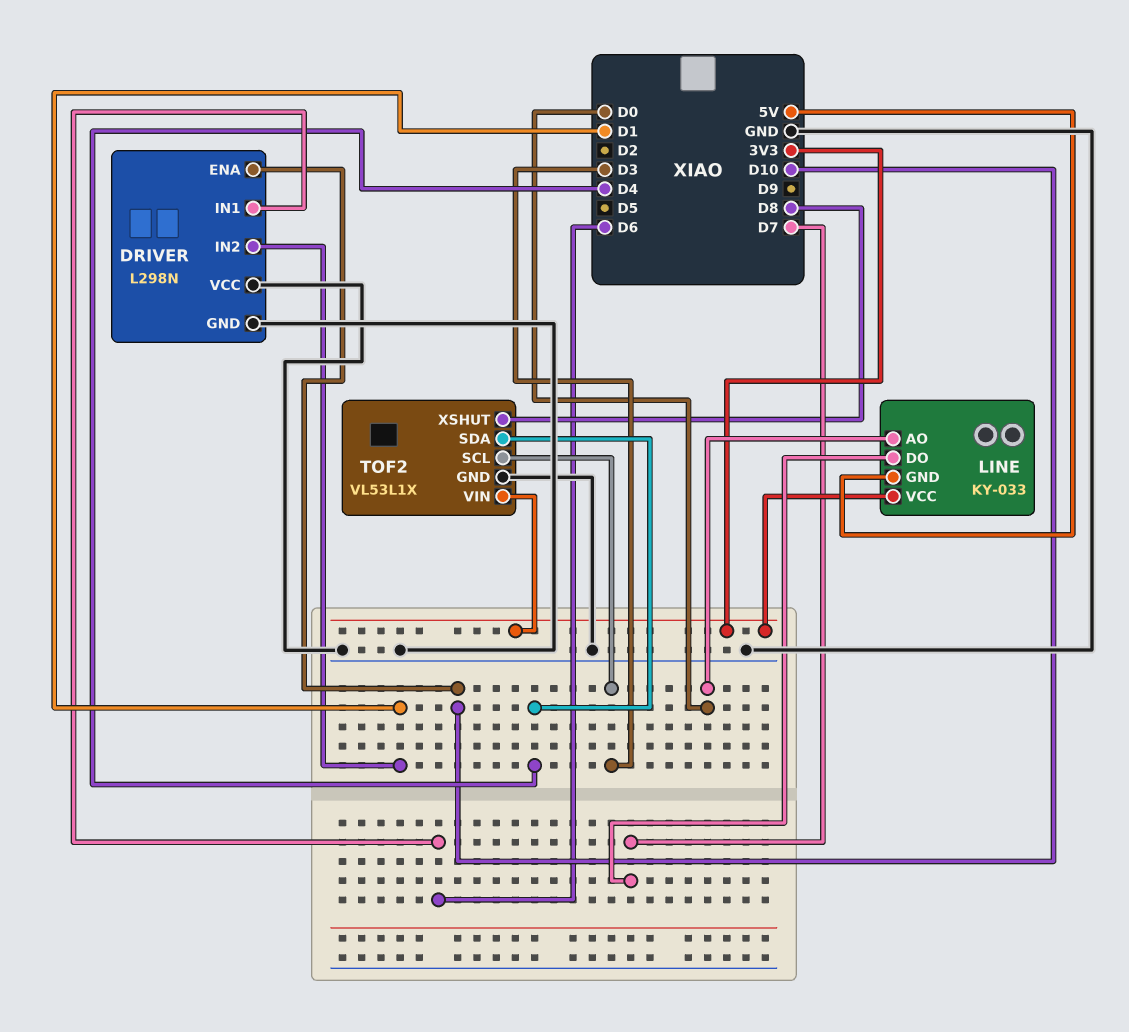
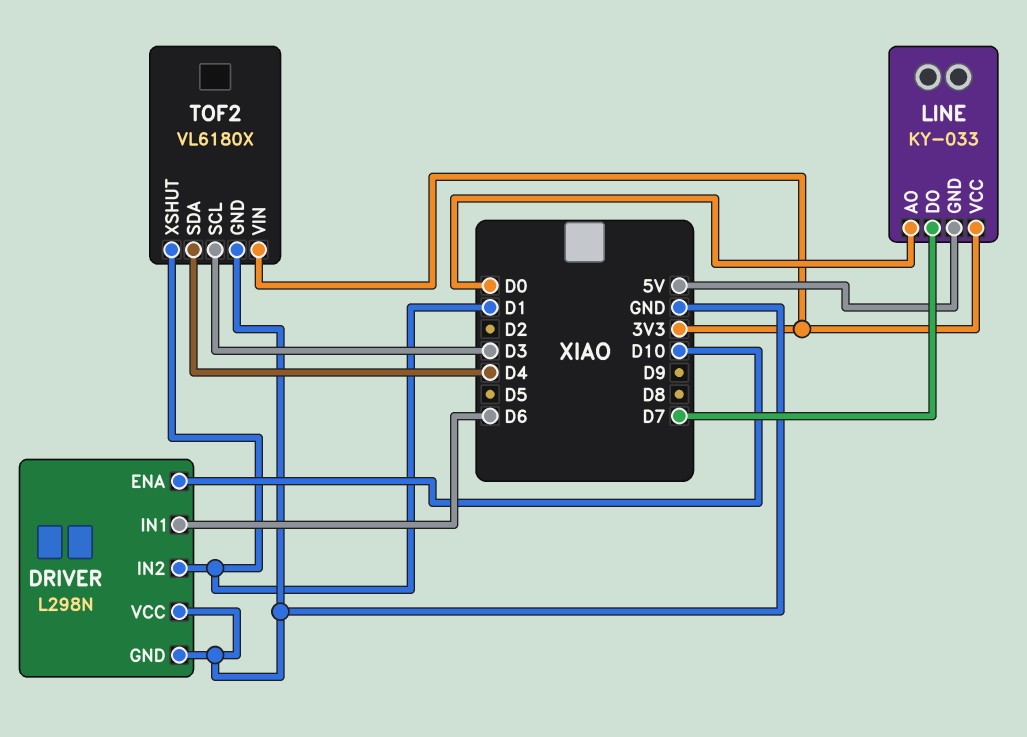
TOF2: VL53L1X -> VL6180X
TOF2 pin XSHUT: D8 -> D1

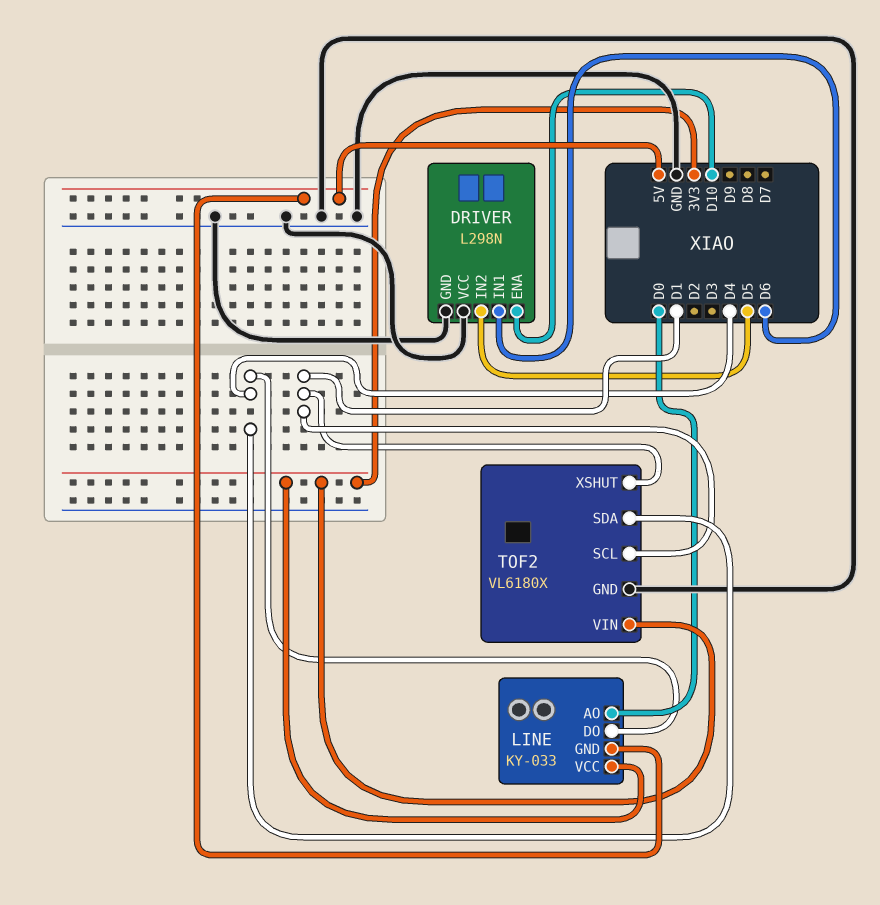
DRIVER pin IN2: D1 -> D5
LINE pin DO: D7 -> D4
TOF2 pin SCL: D3 -> D1

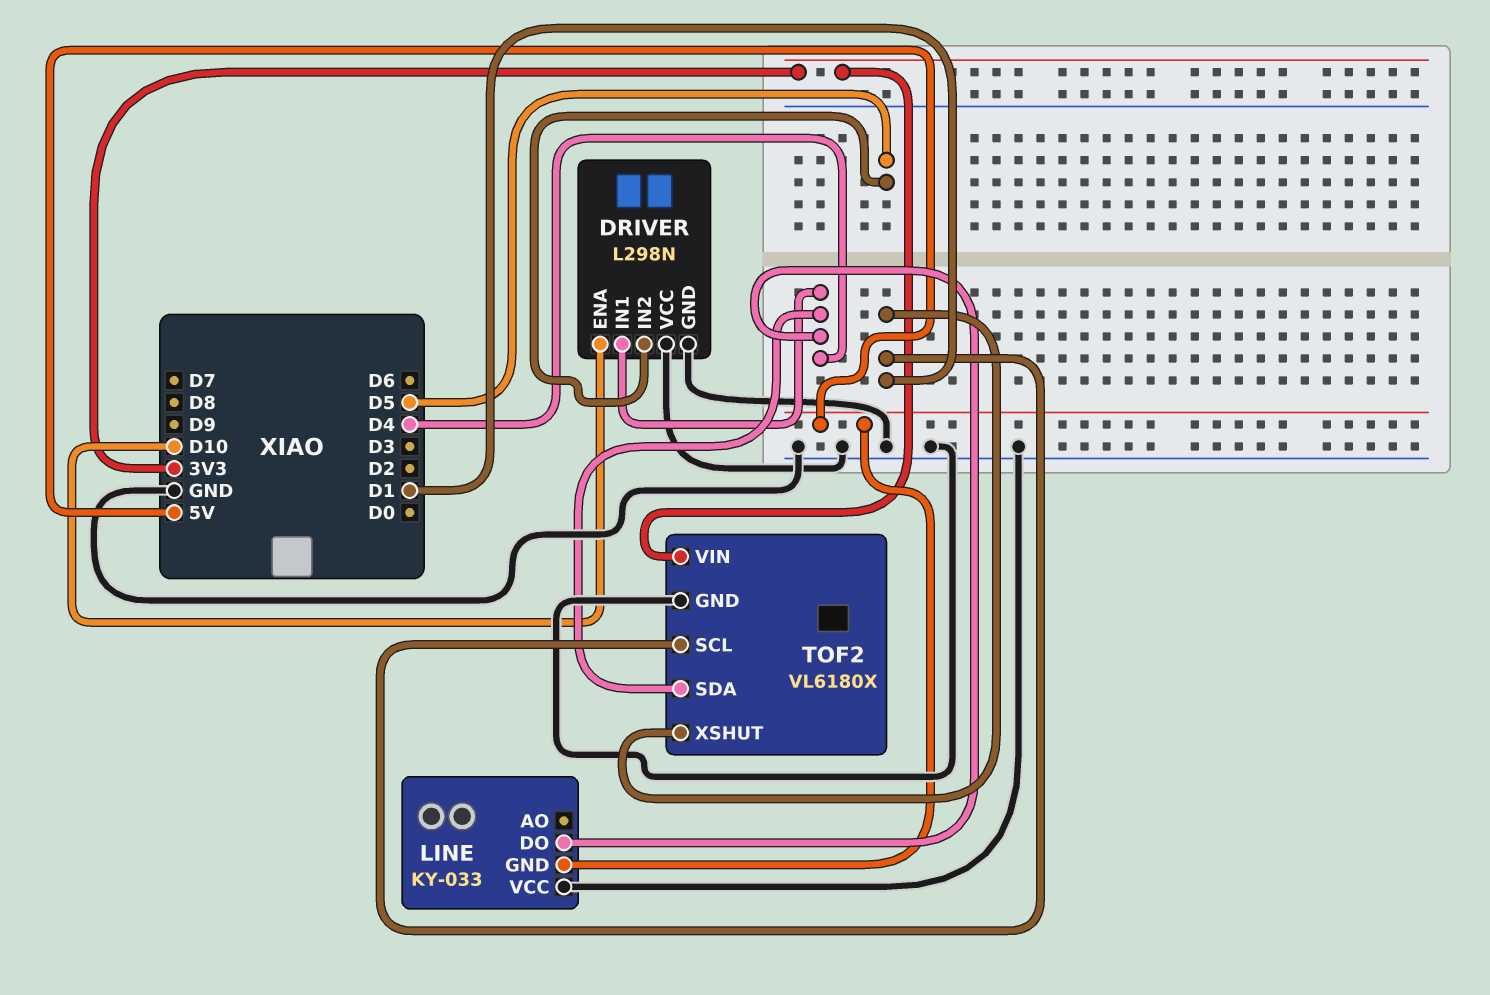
DRIVER pin IN1: D6 -> D4
LINE pin AO: D0 -> none
LINE pin VCC: 3V3 -> GND

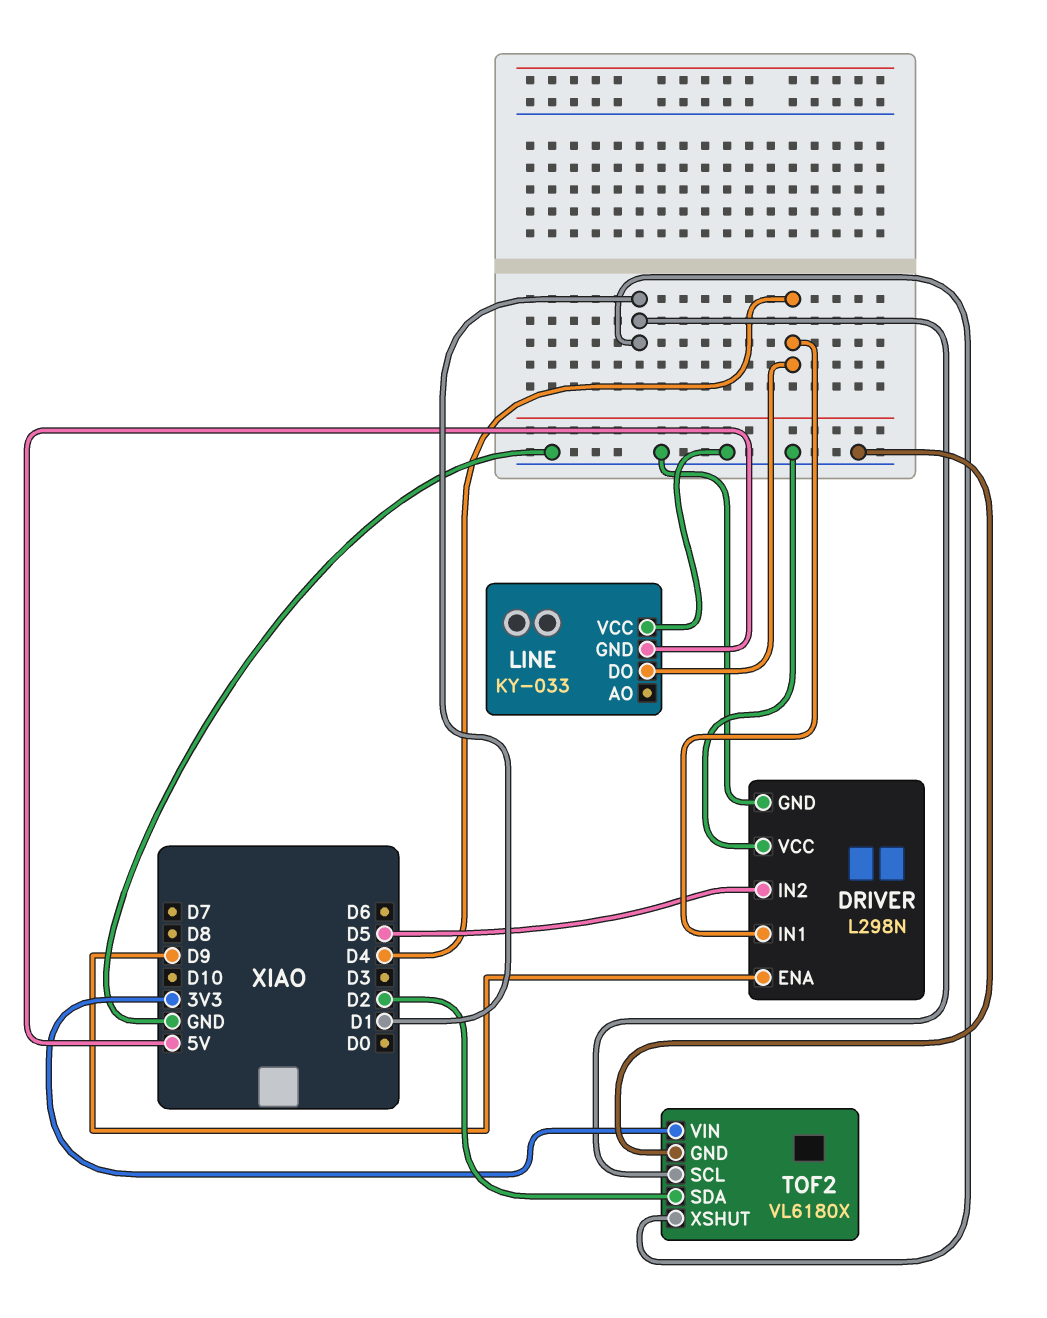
DRIVER pin ENA: D10 -> D9
TOF2 pin SDA: D4 -> D2

